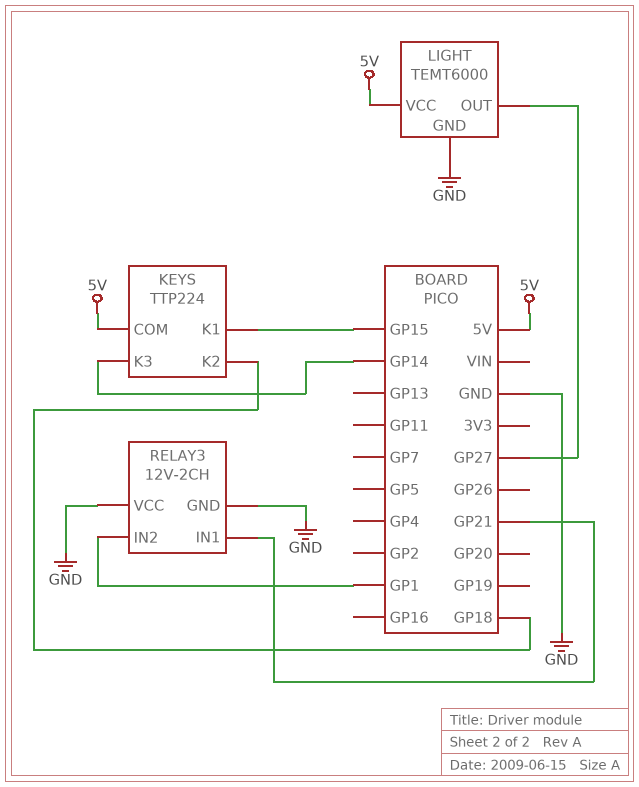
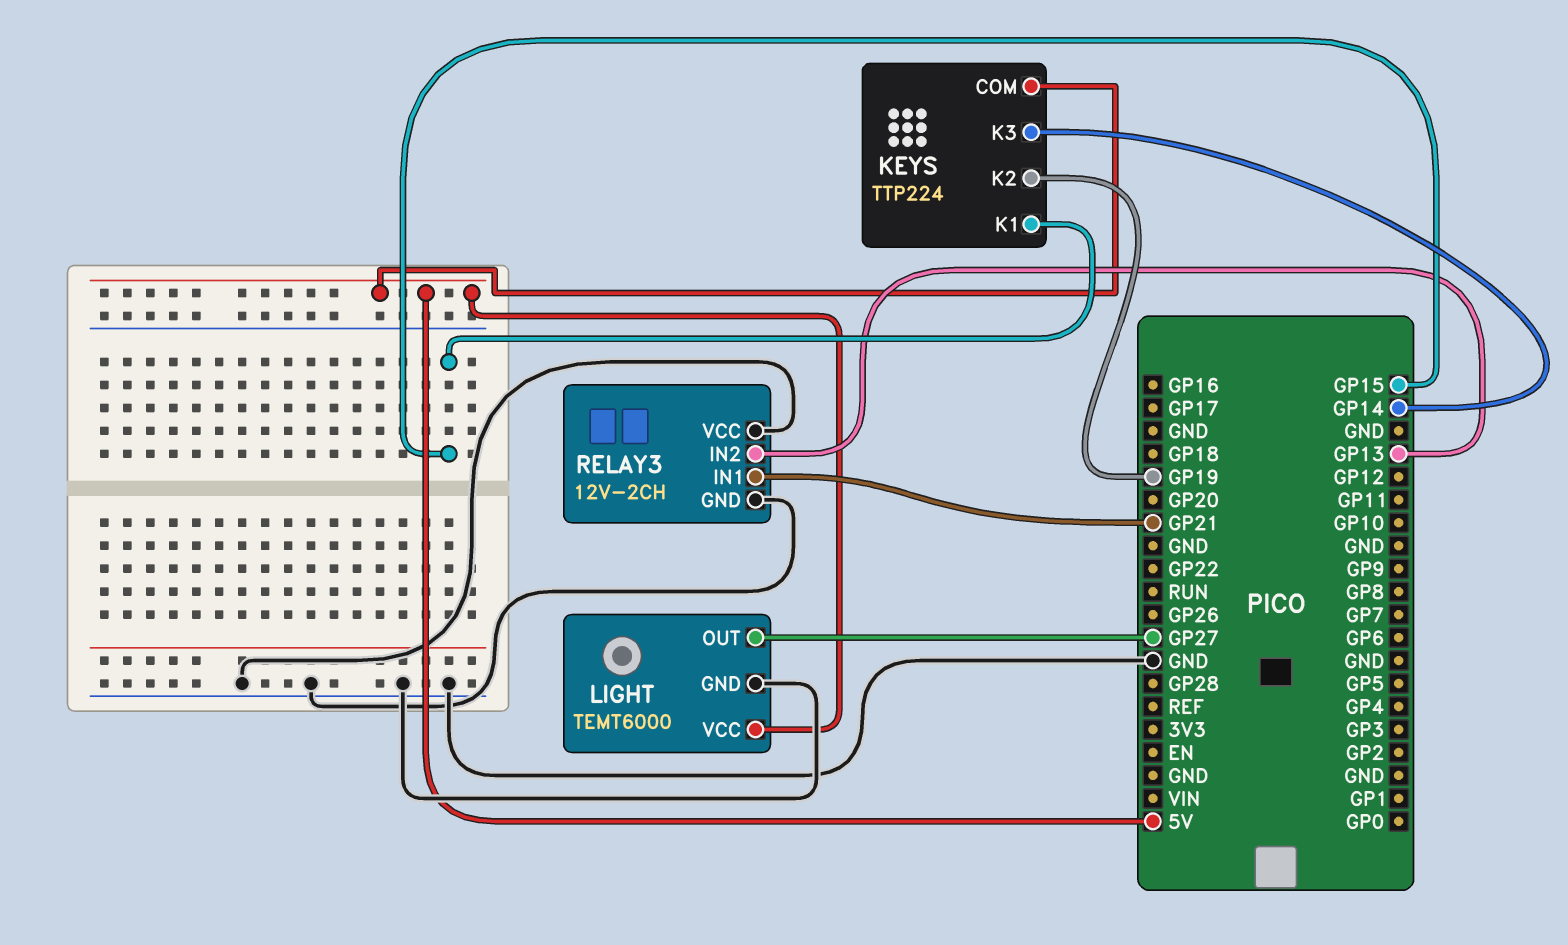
KEYS pin K2: GP18 -> GP19
RELAY3 pin IN2: GP1 -> GP13

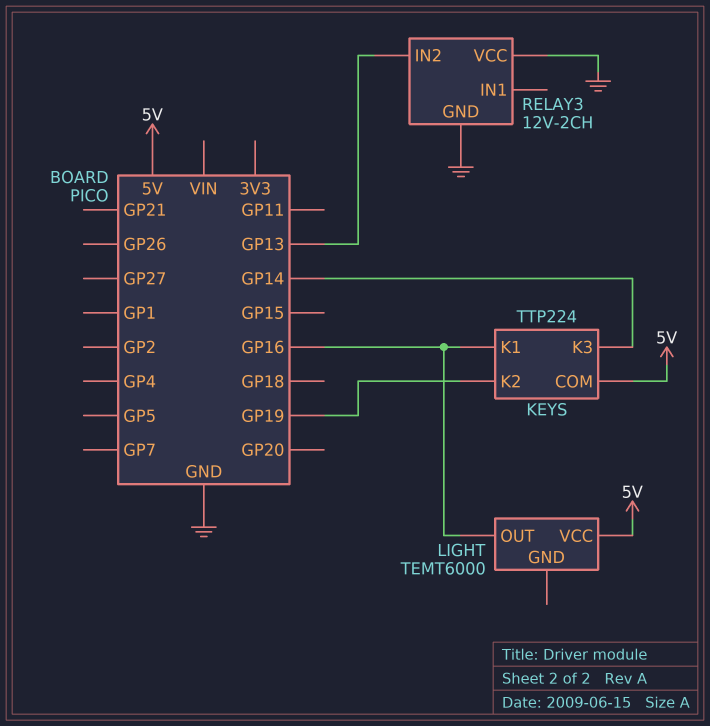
KEYS pin K1: GP15 -> GP16
LIGHT pin GND: GND -> none
LIGHT pin OUT: GP27 -> GP16
RELAY3 pin IN1: GP21 -> none

